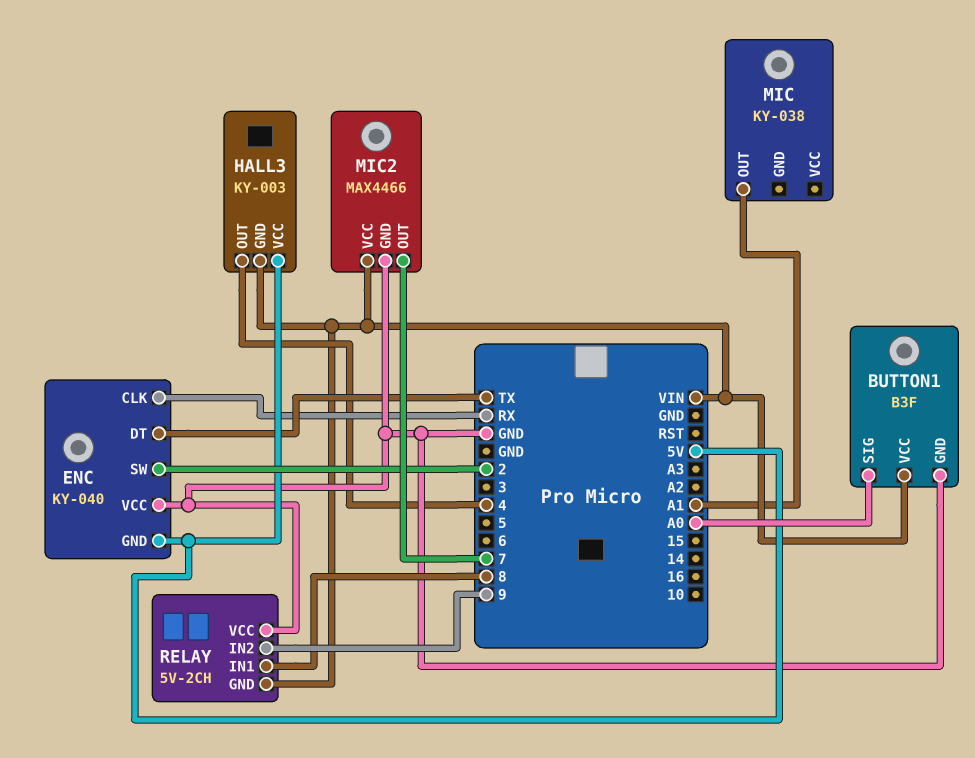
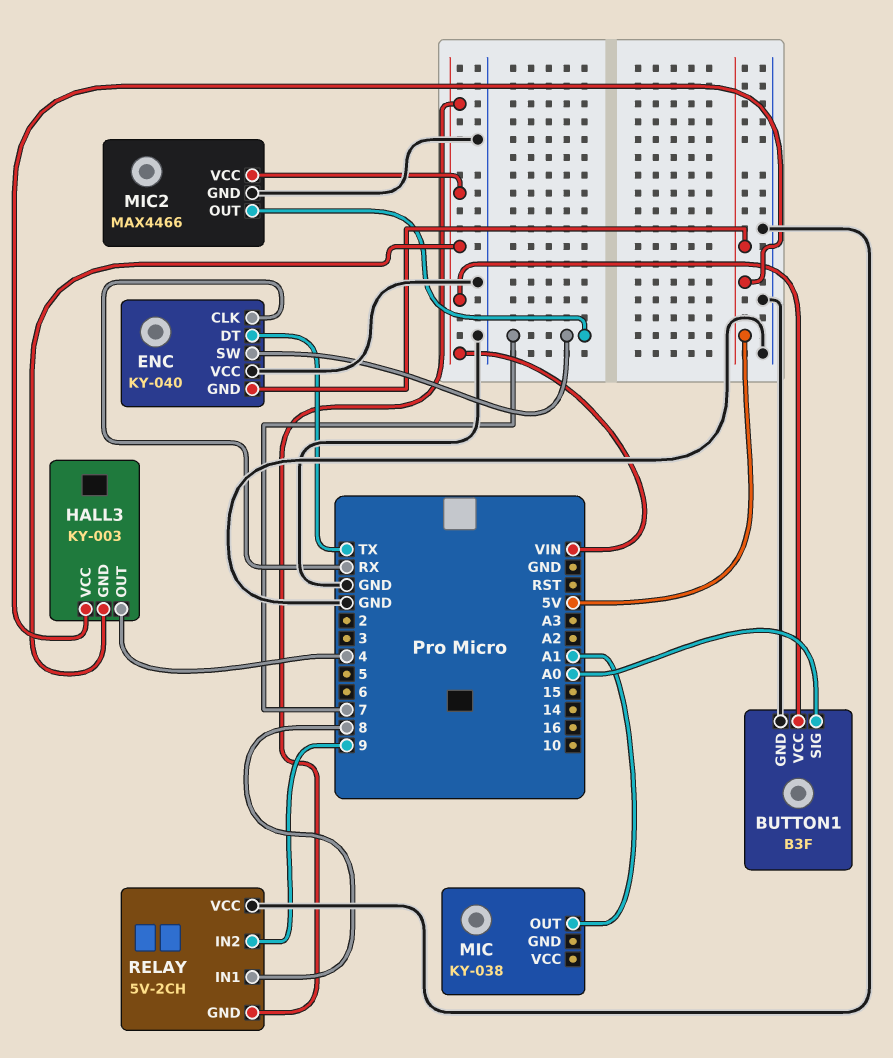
ENC pin SW: 2 -> 7

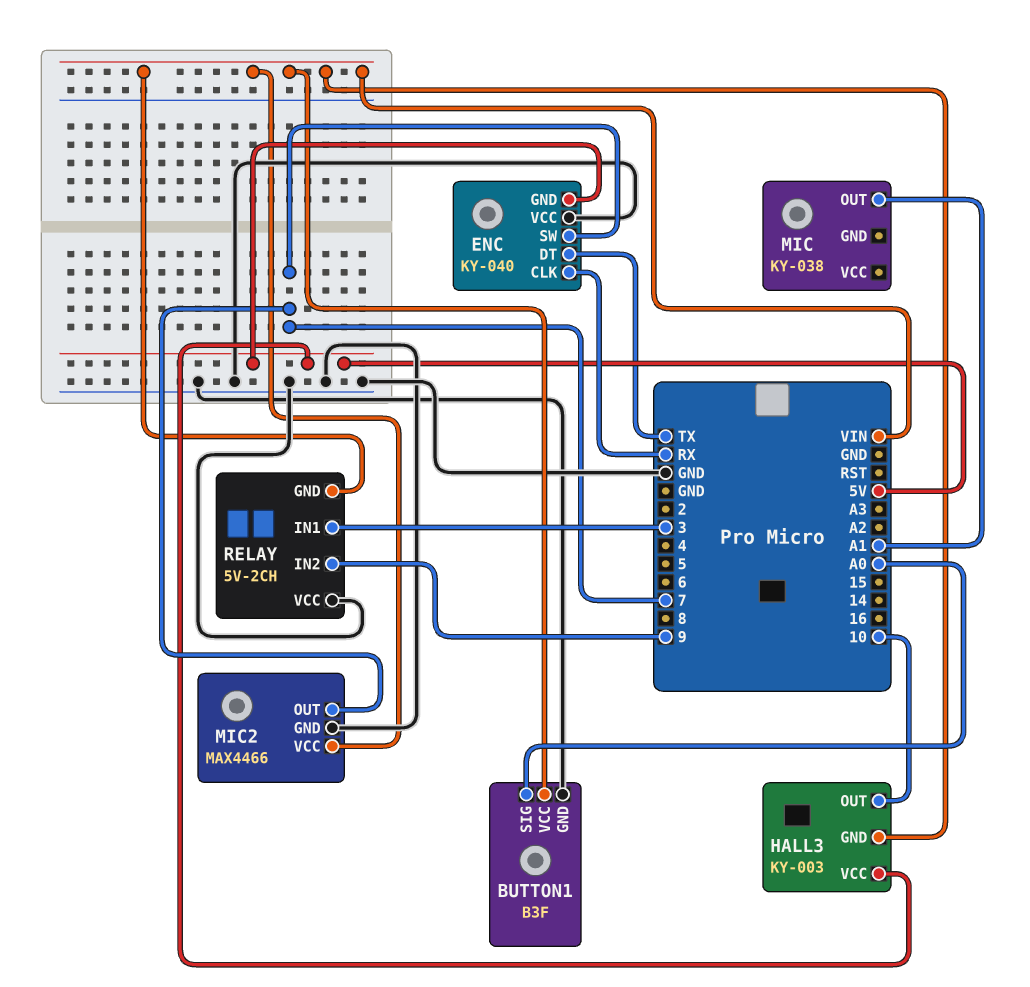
HALL3 pin OUT: 4 -> 10
RELAY pin IN1: 8 -> 3

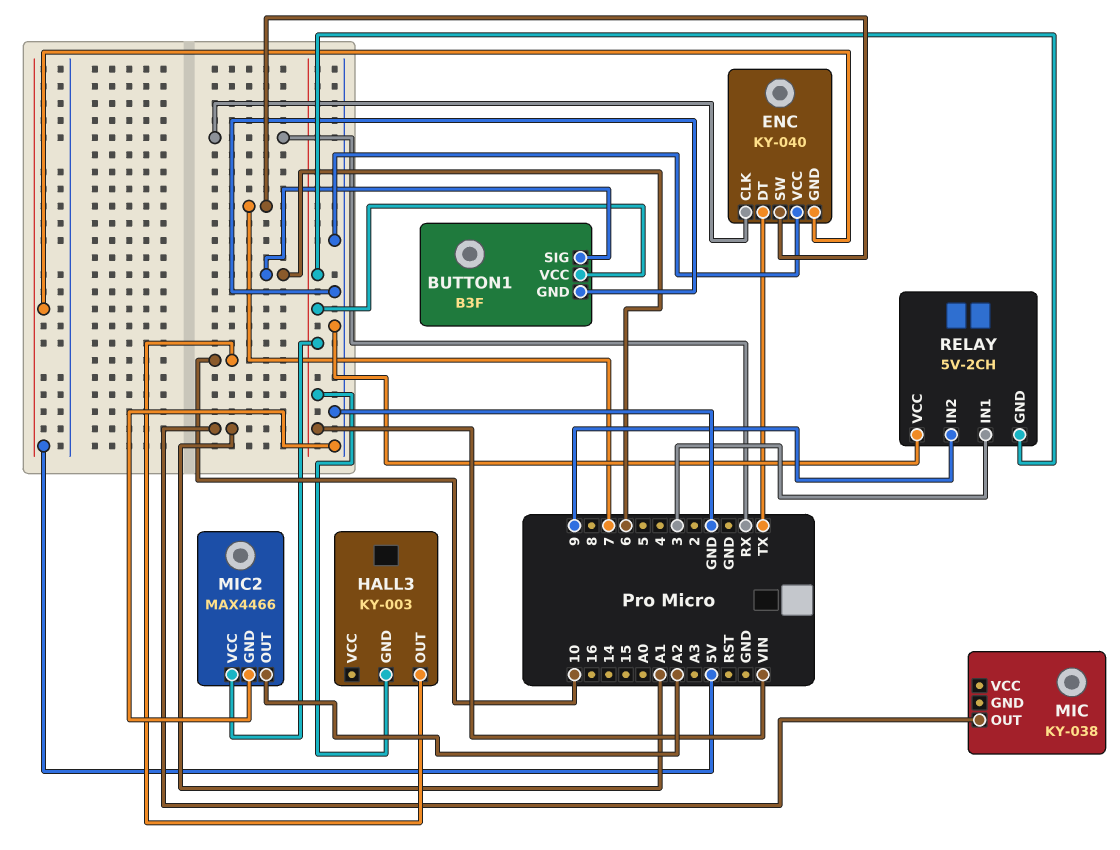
BUTTON1 pin SIG: A0 -> 6
HALL3 pin VCC: 5V -> none
MIC2 pin OUT: 7 -> A2

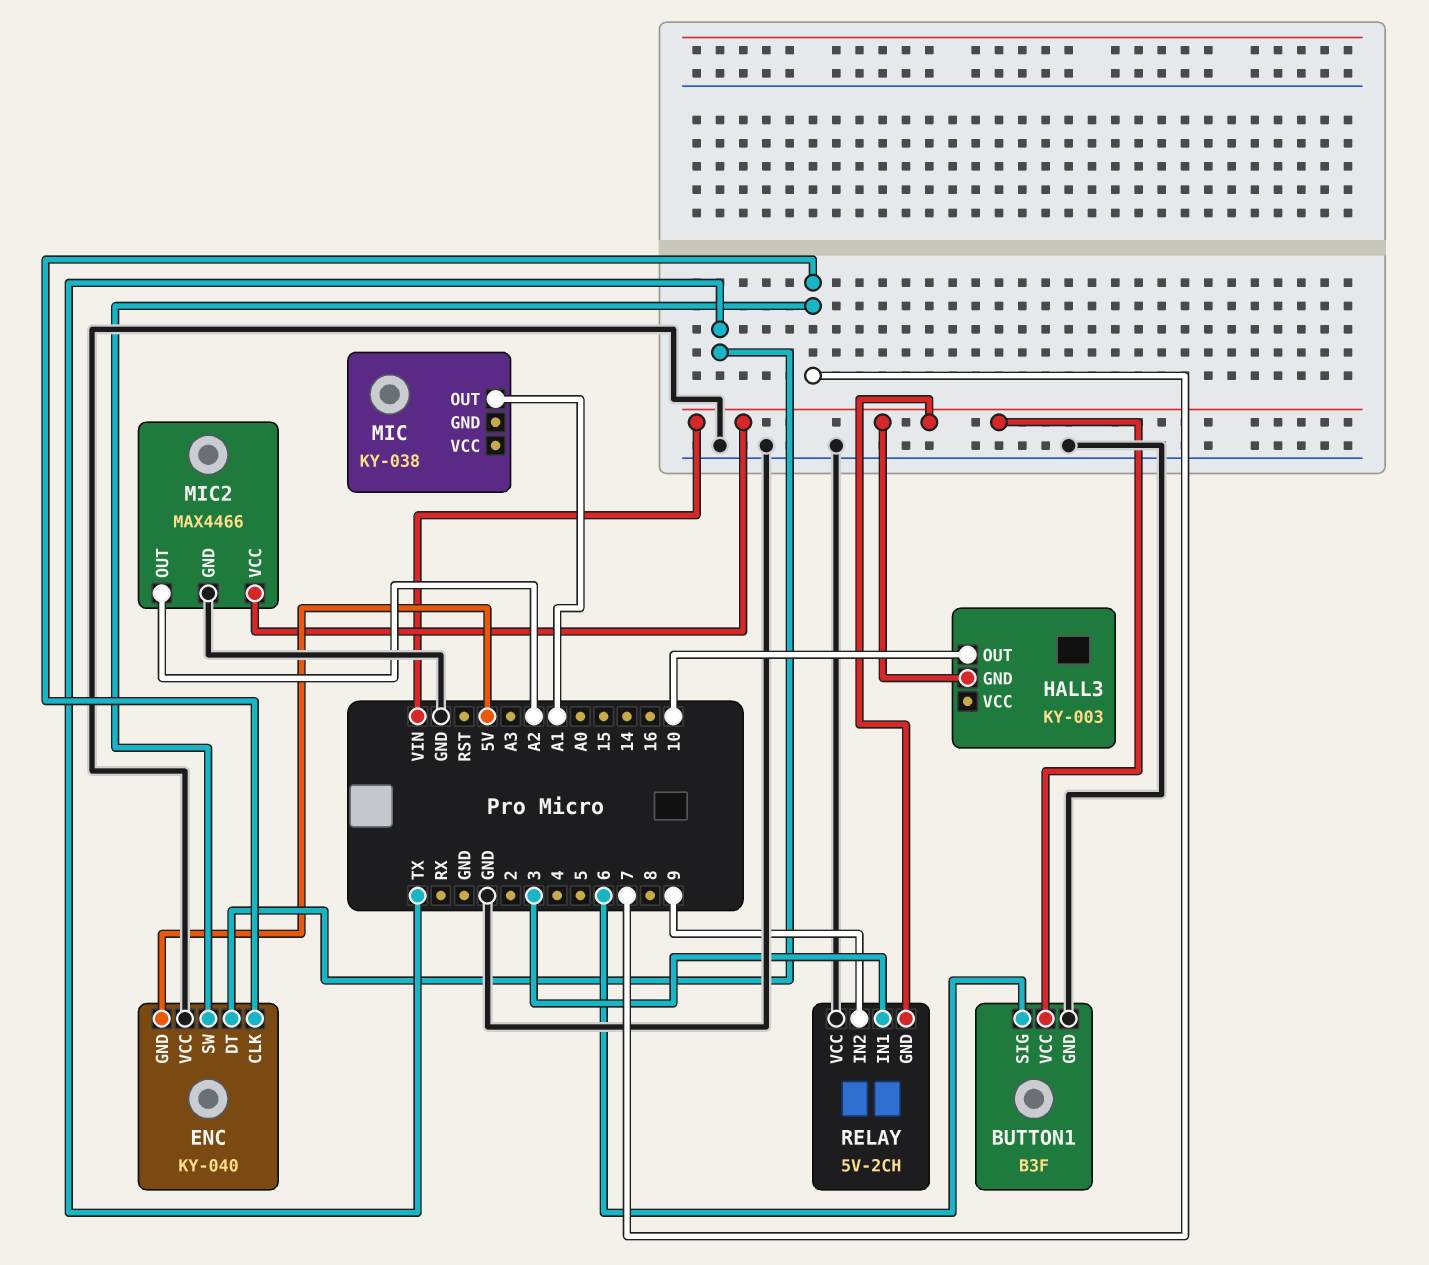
ENC pin CLK: RX -> 7

